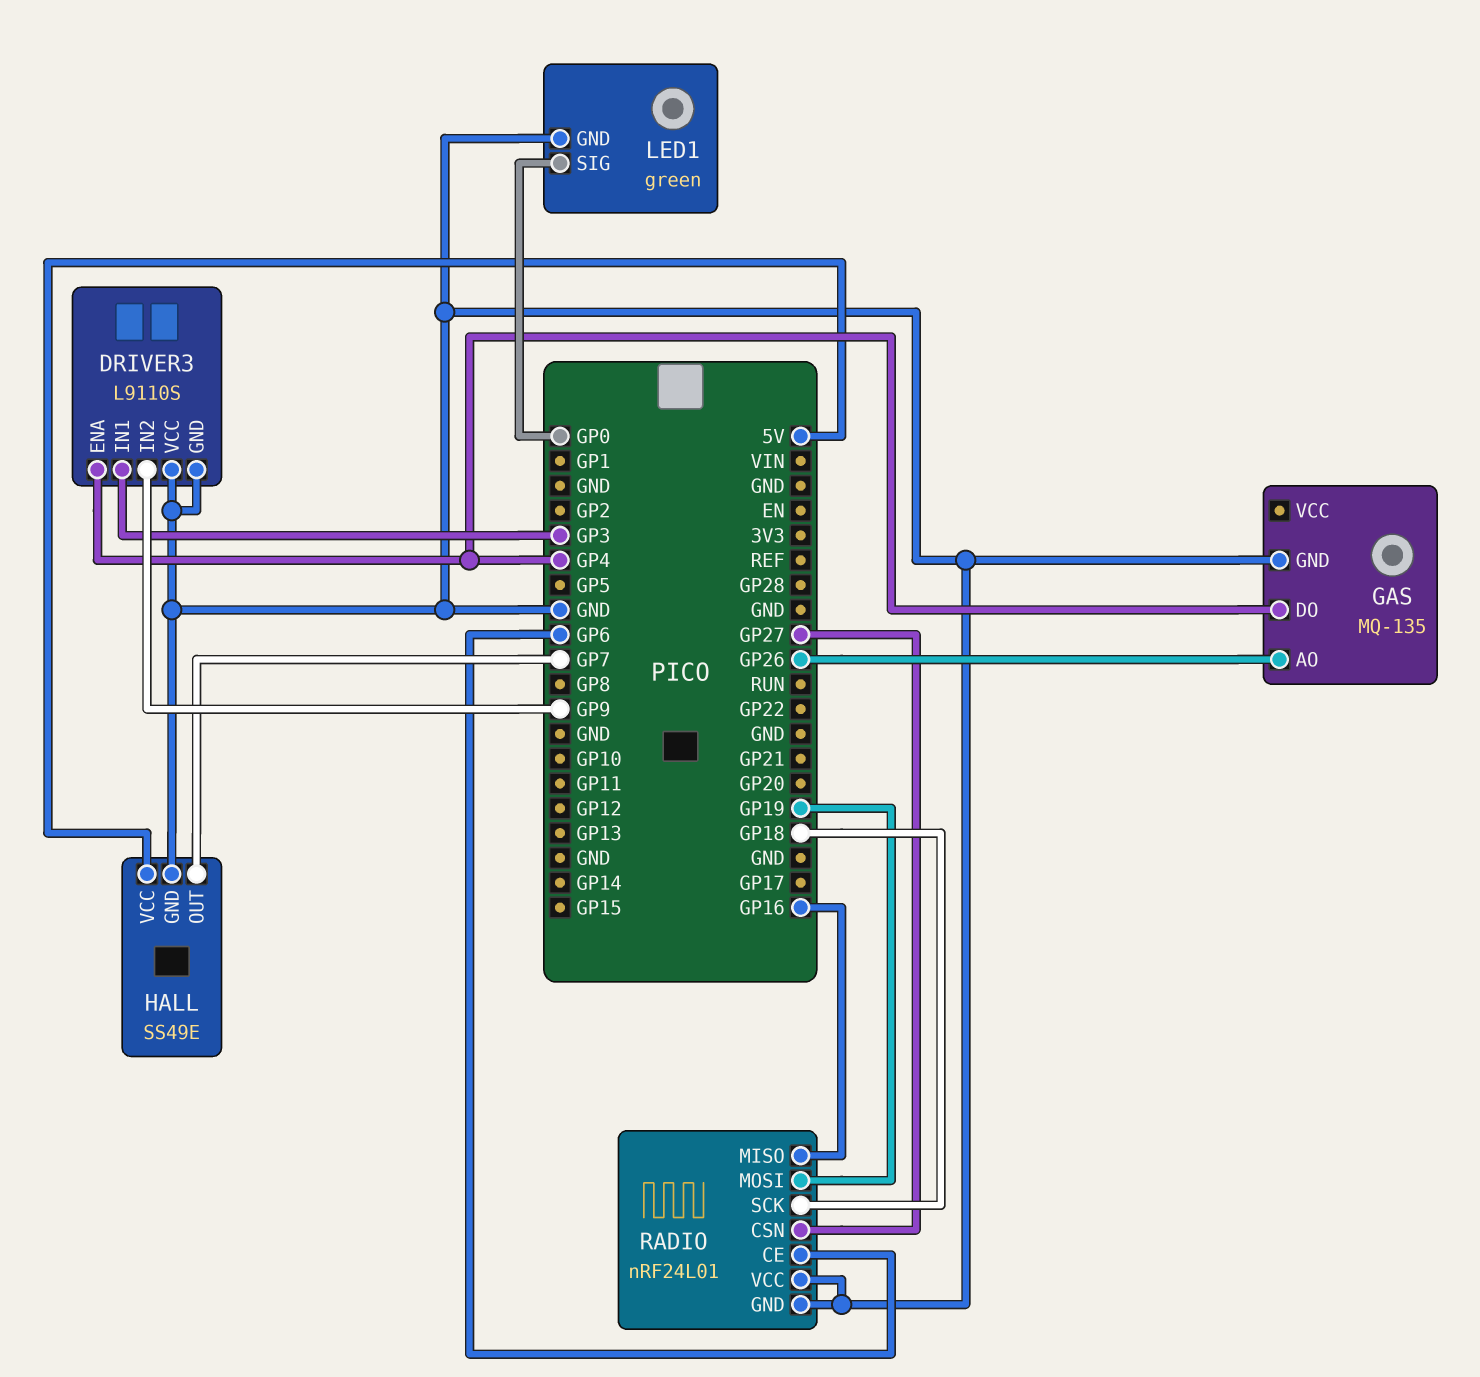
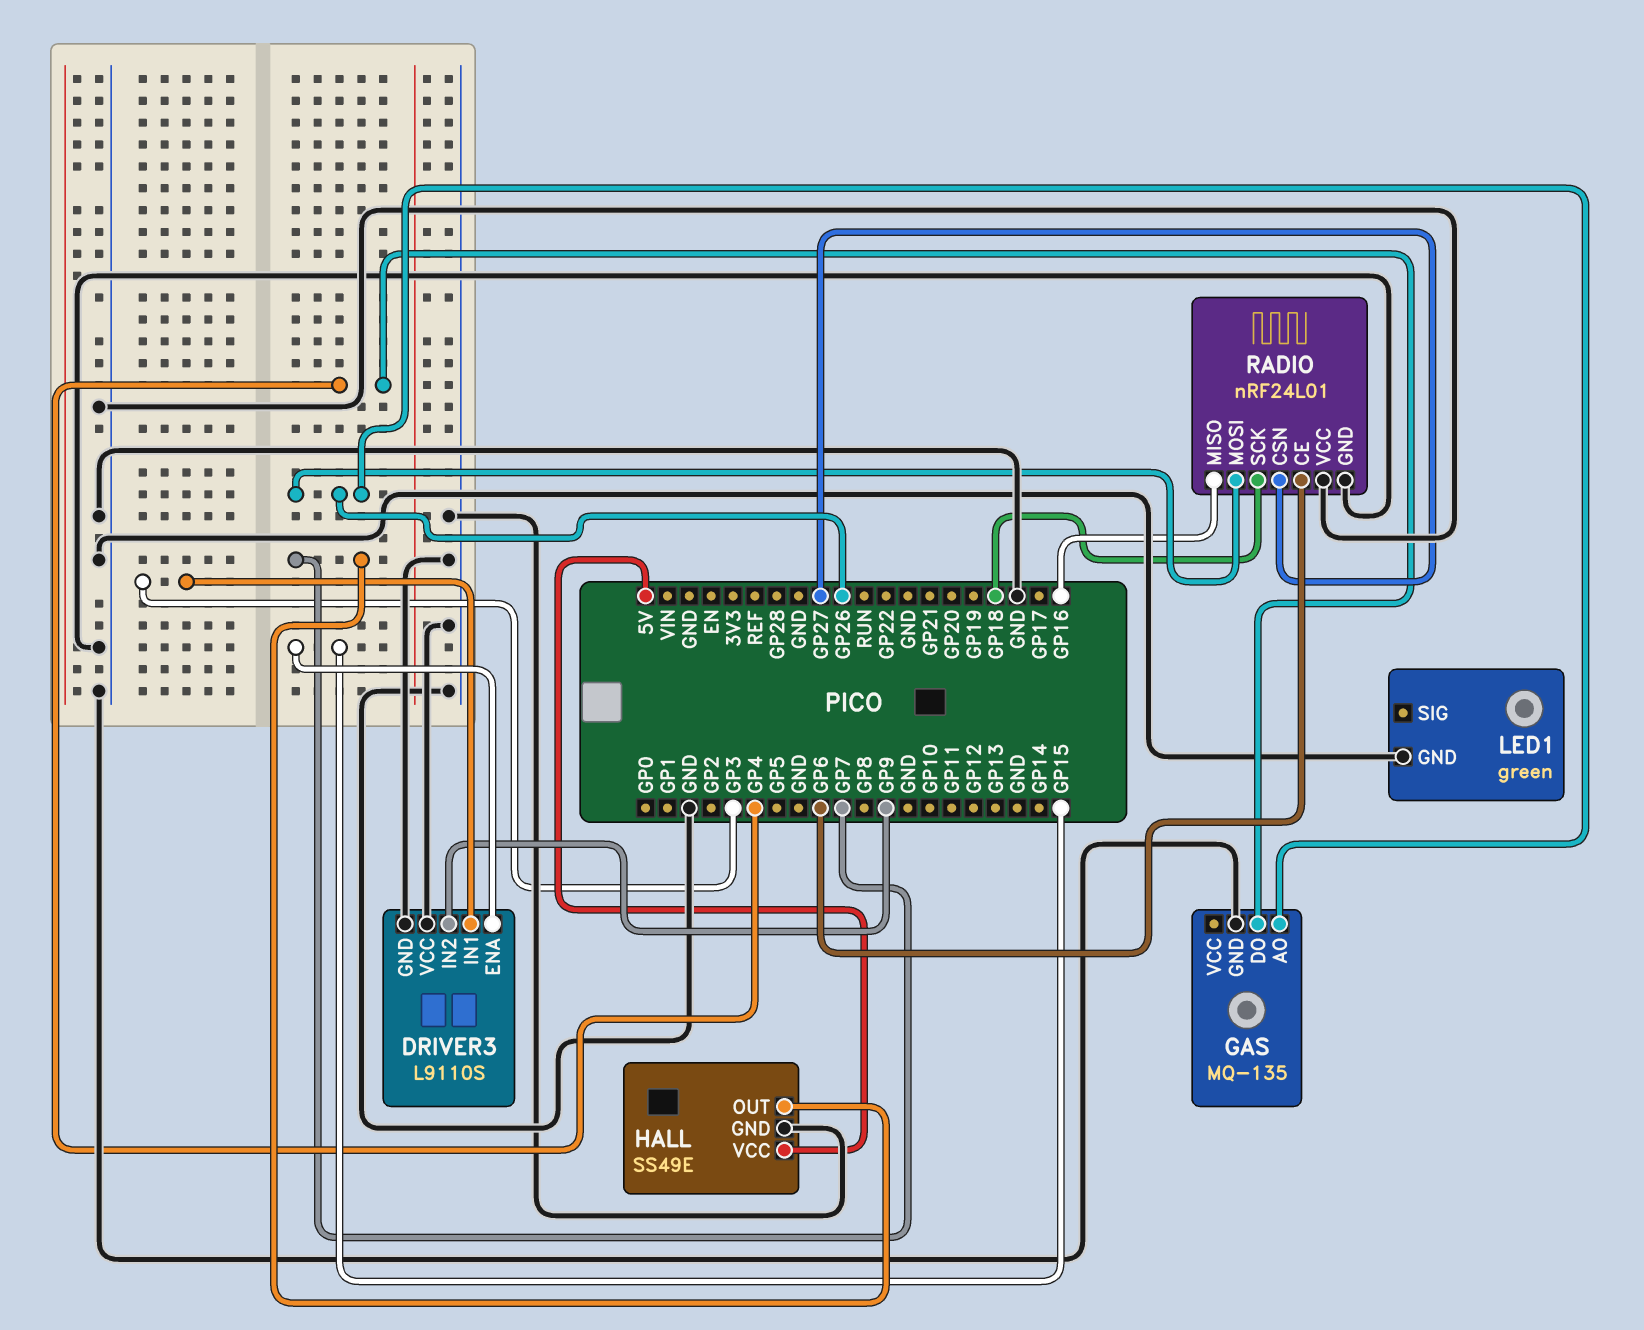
DRIVER3 pin ENA: GP4 -> GP15
LED1 pin SIG: GP0 -> none
RADIO pin MOSI: GP19 -> GP26

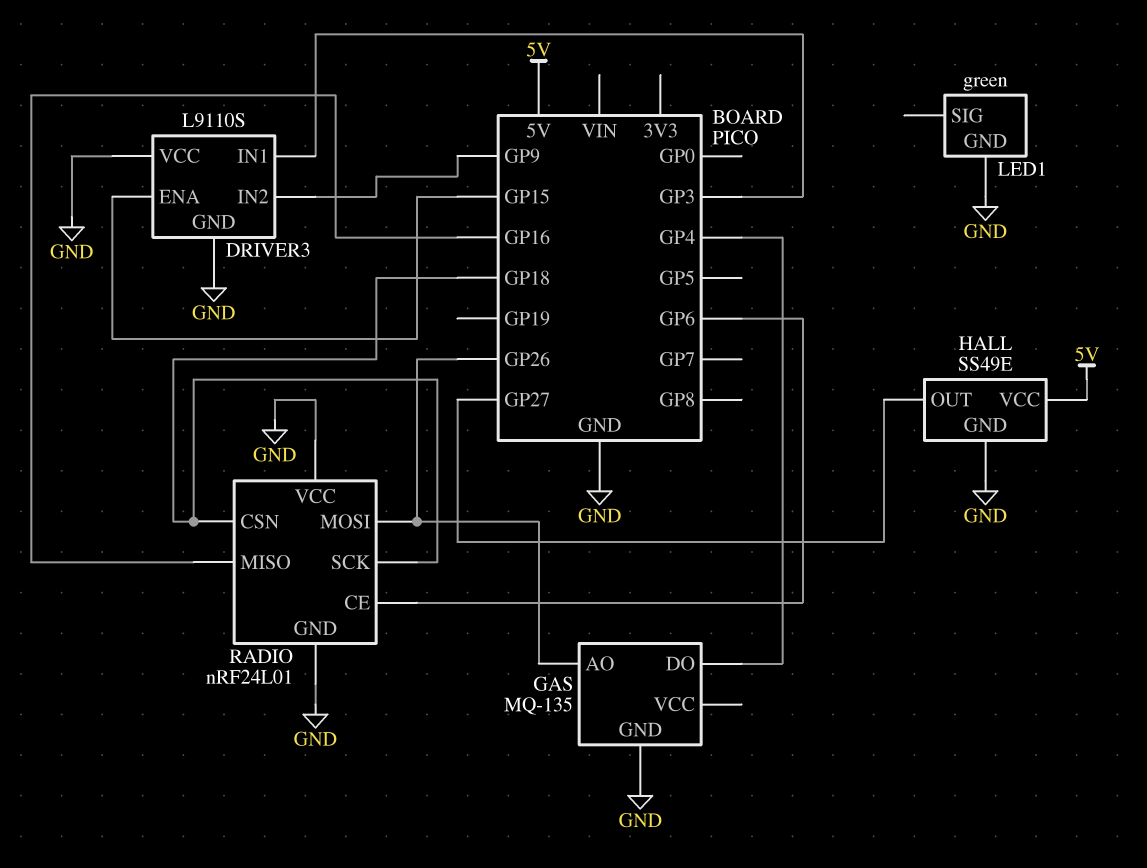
HALL pin OUT: GP7 -> GP27
RADIO pin CSN: GP27 -> GP18

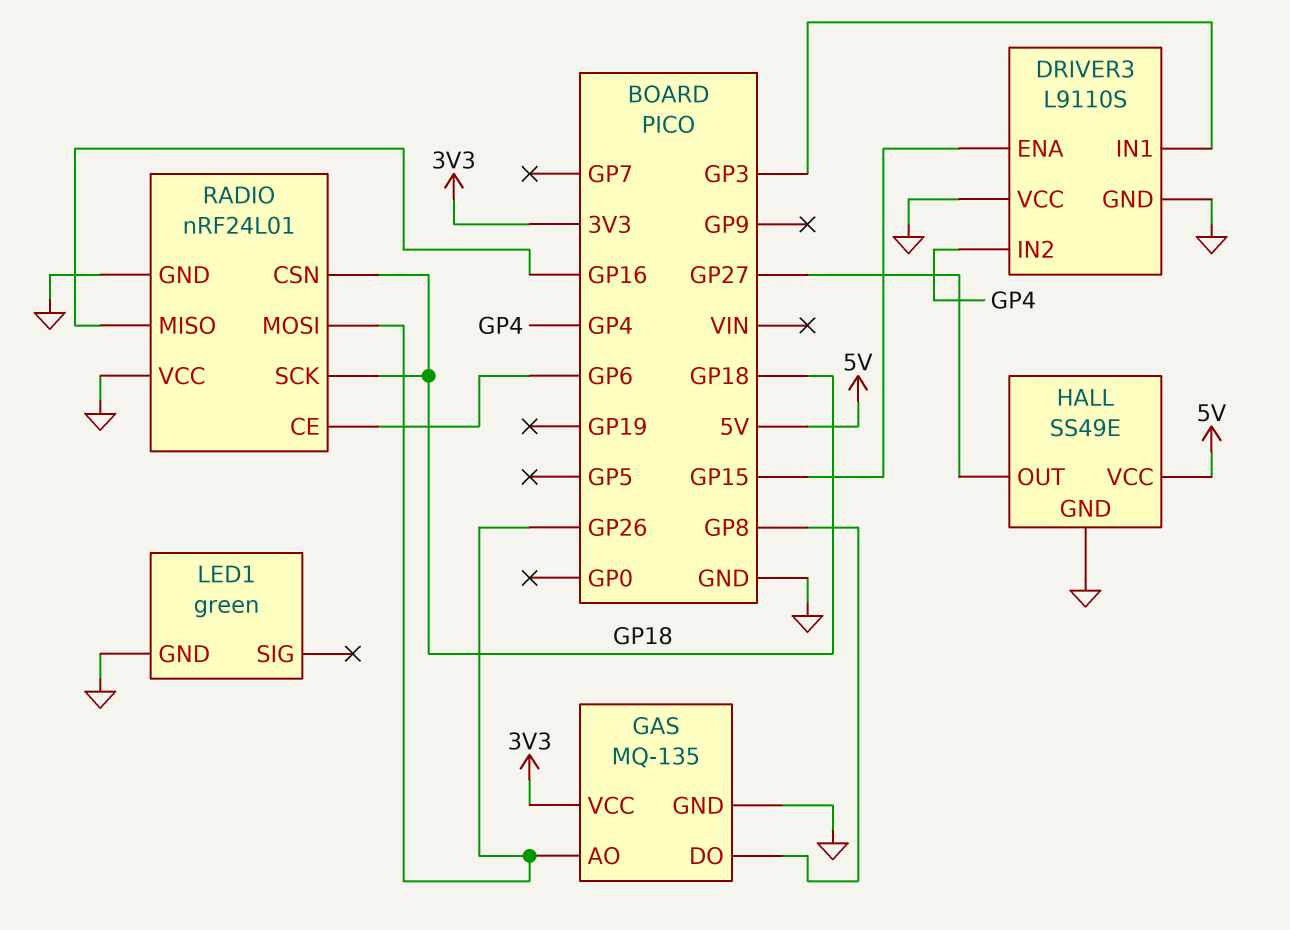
DRIVER3 pin IN2: GP9 -> GP4
GAS pin DO: GP4 -> GP8
GAS pin VCC: none -> 3V3

